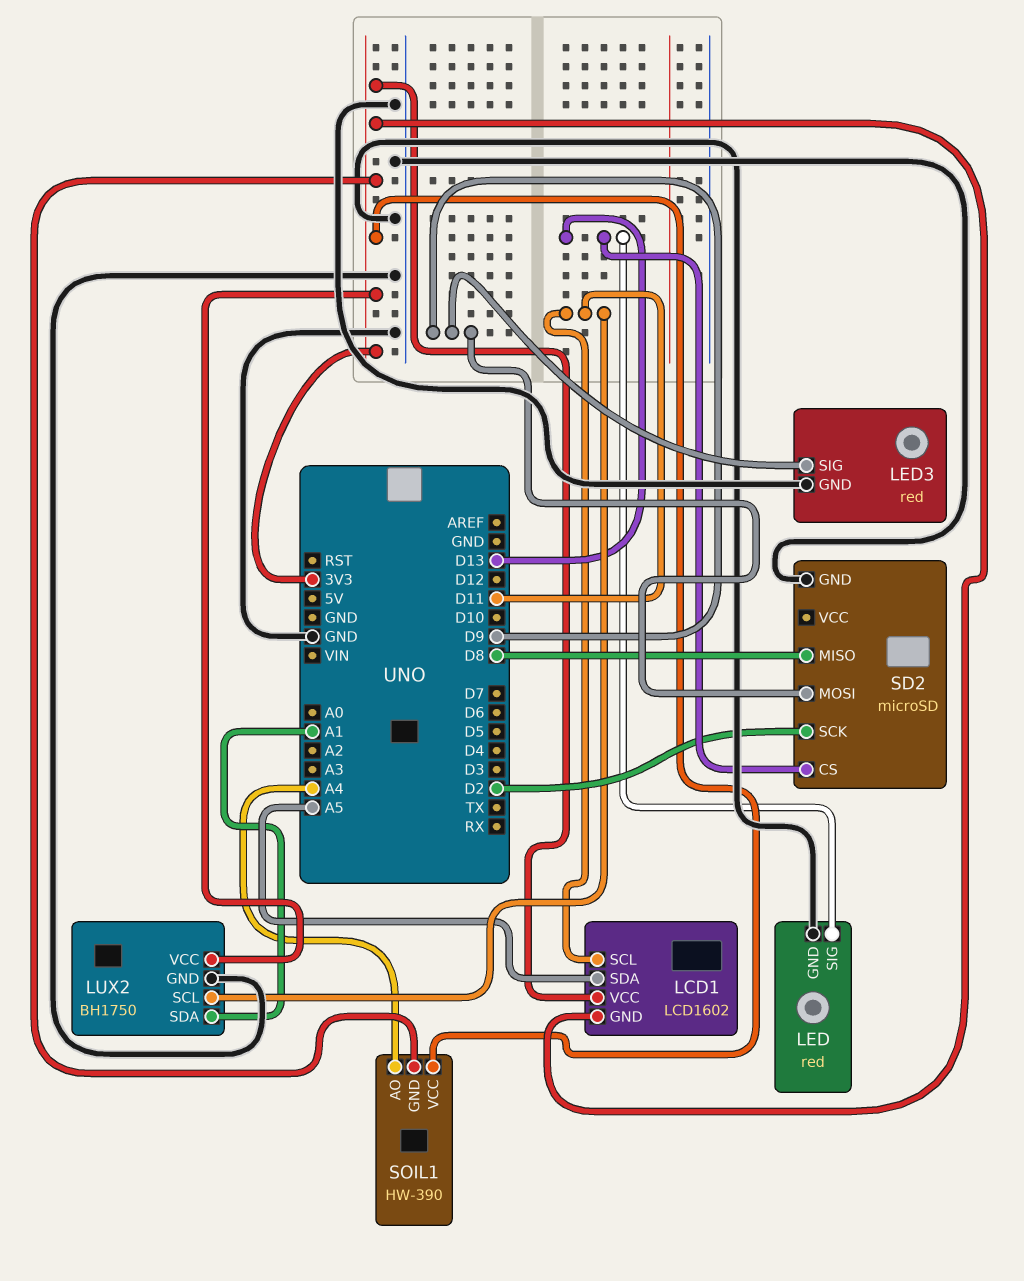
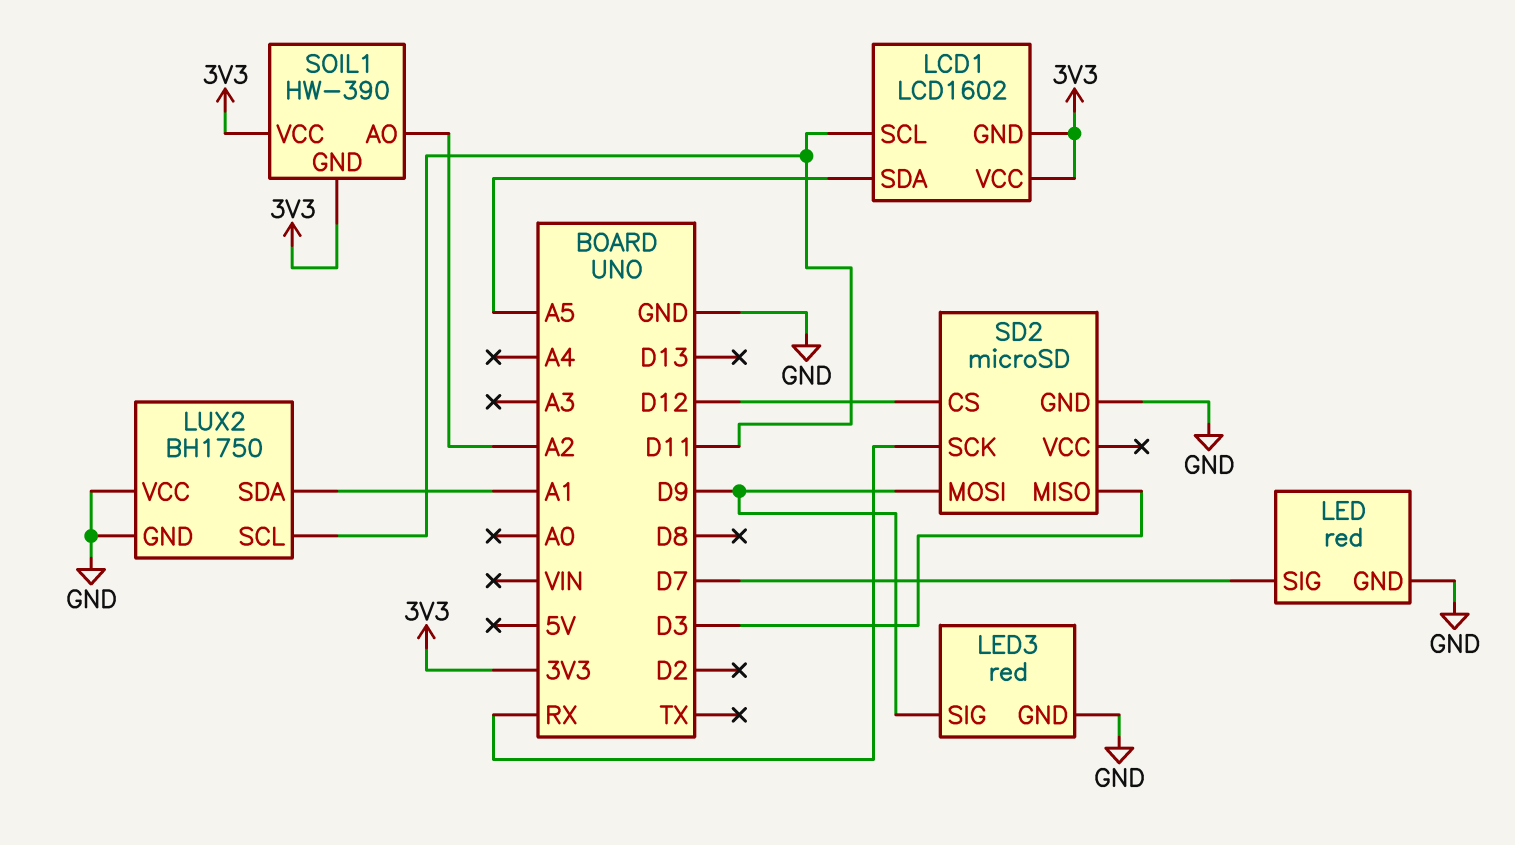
LED pin SIG: D13 -> D7
LUX2 pin VCC: 3V3 -> GND
SD2 pin CS: D13 -> D12
SD2 pin MISO: D8 -> D3
SD2 pin SCK: D2 -> RX
SOIL1 pin AO: A4 -> A2

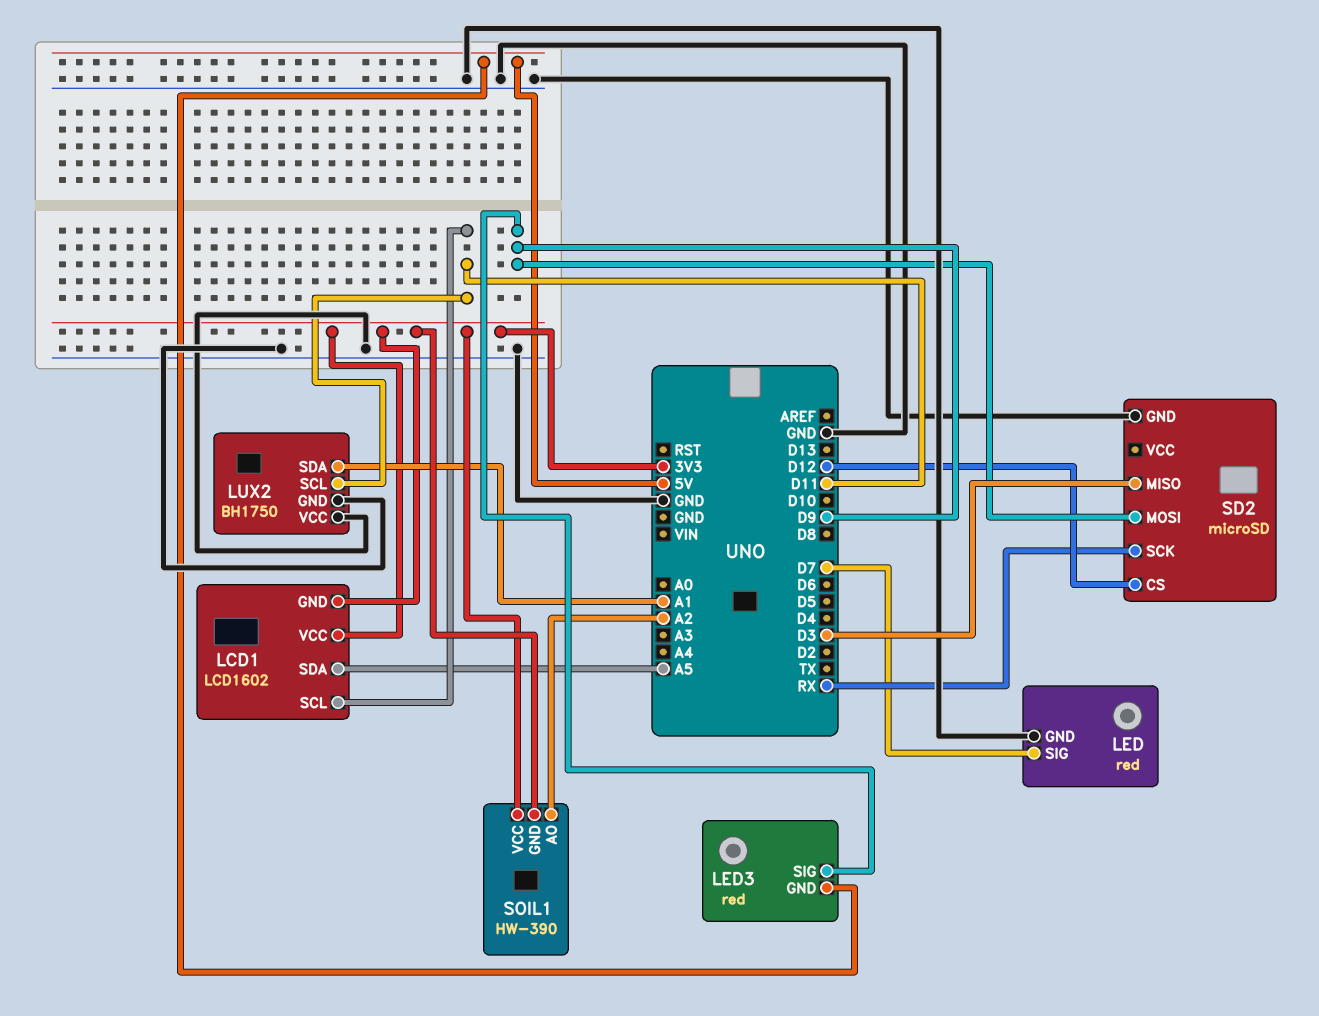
LED3 pin GND: GND -> 5V

